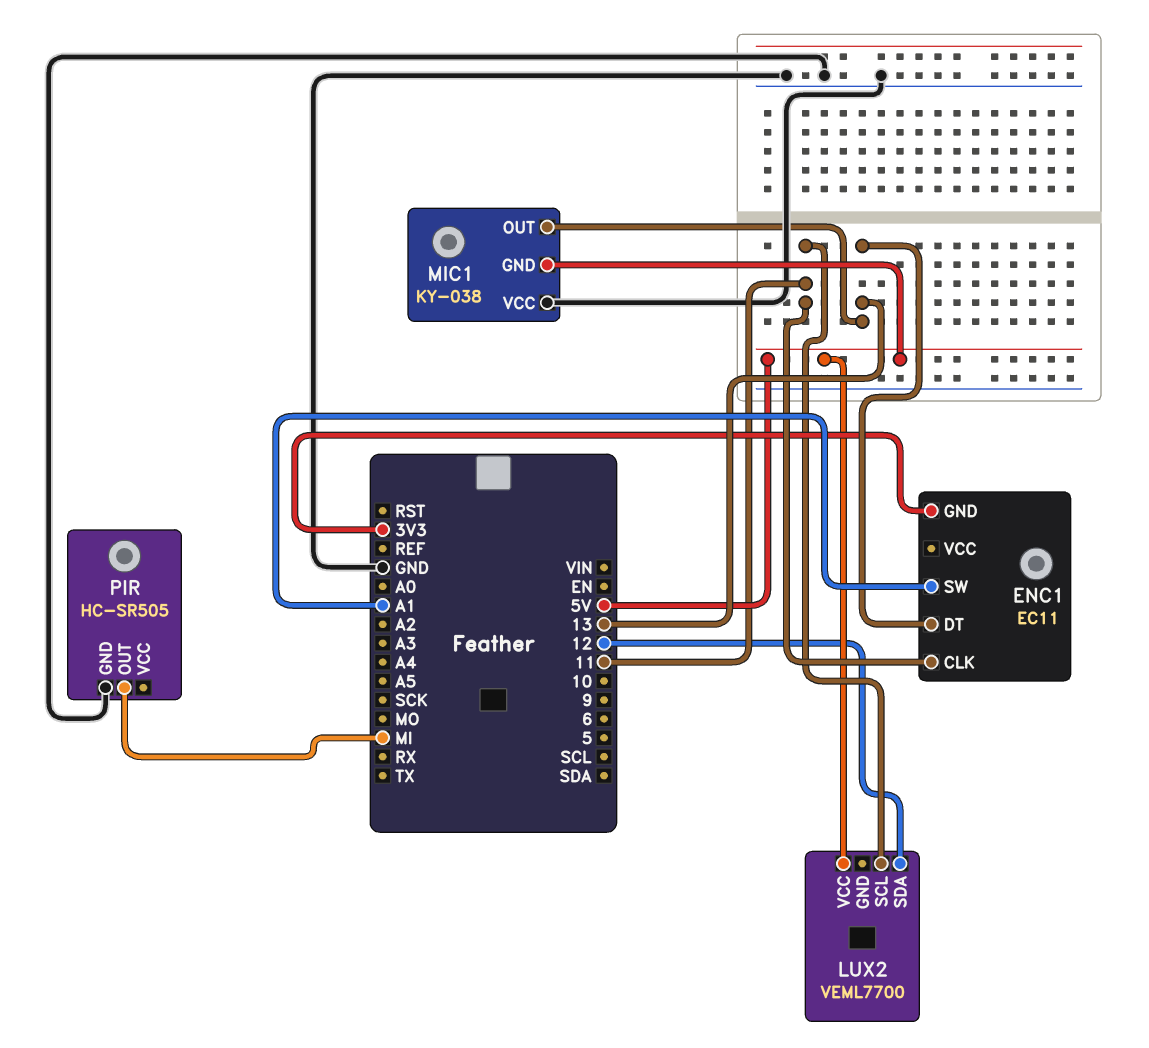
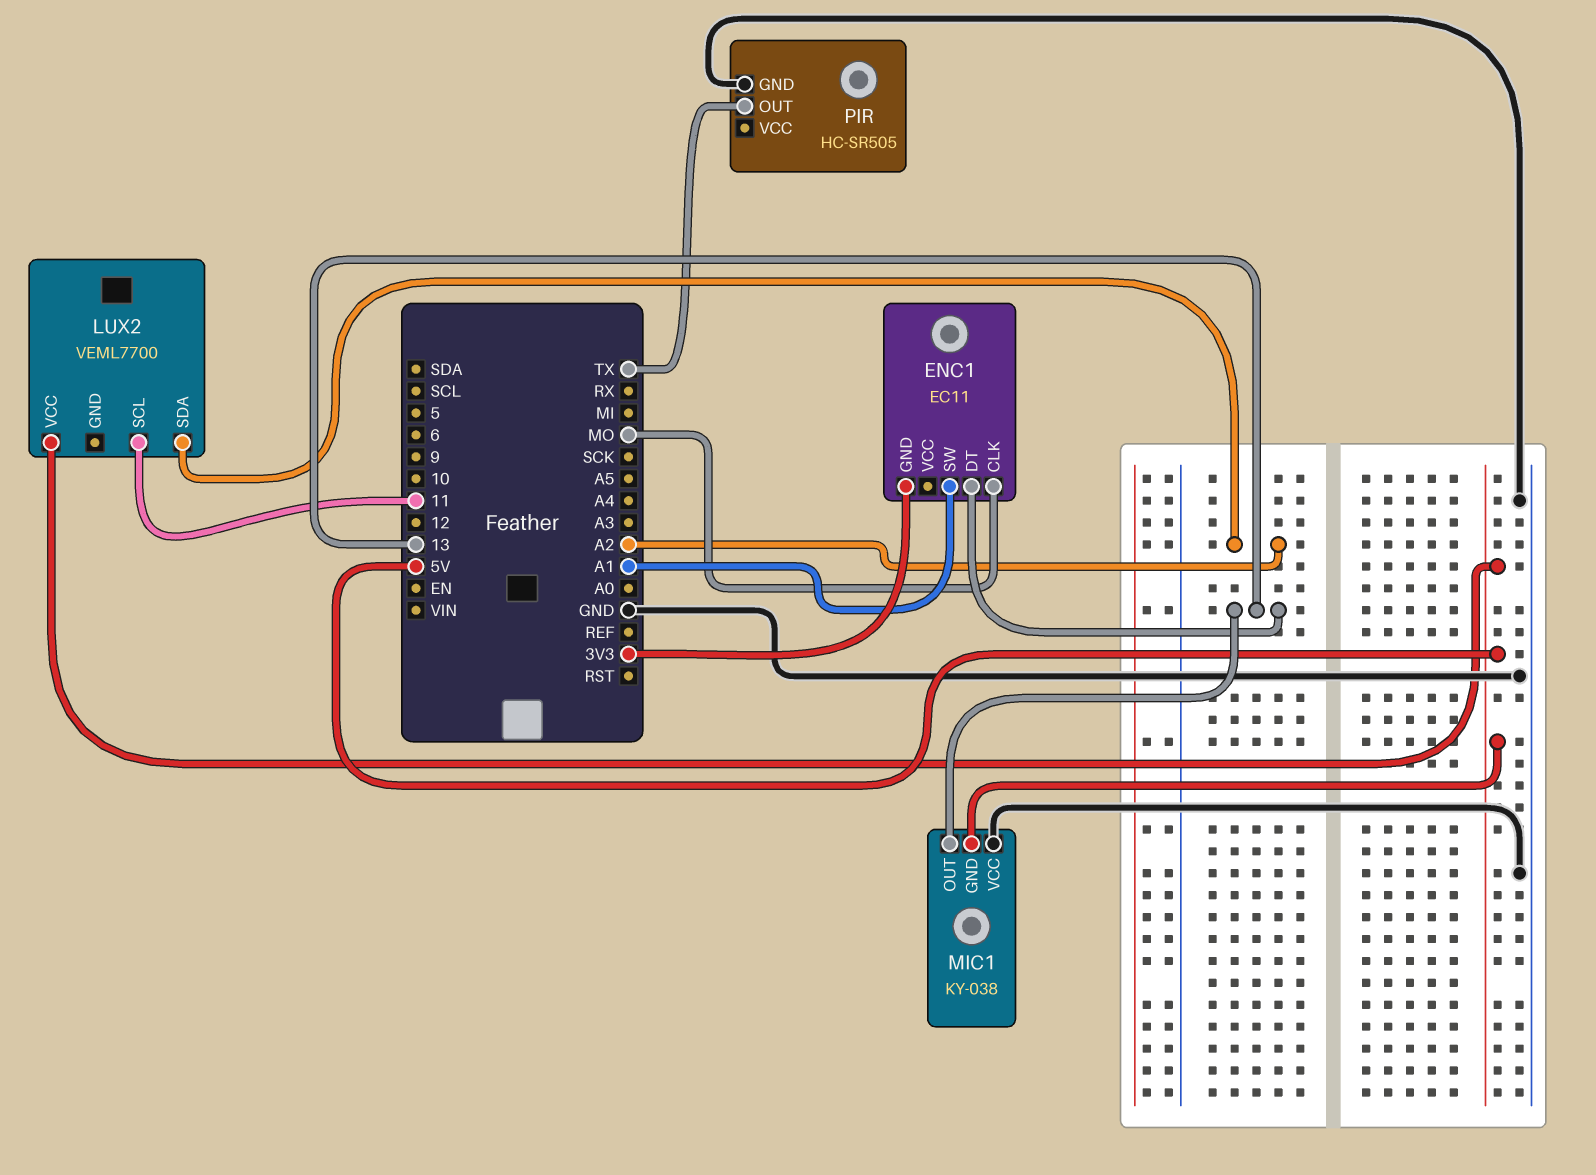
ENC1 pin CLK: 11 -> MO
LUX2 pin SDA: 12 -> A2
PIR pin OUT: MI -> TX

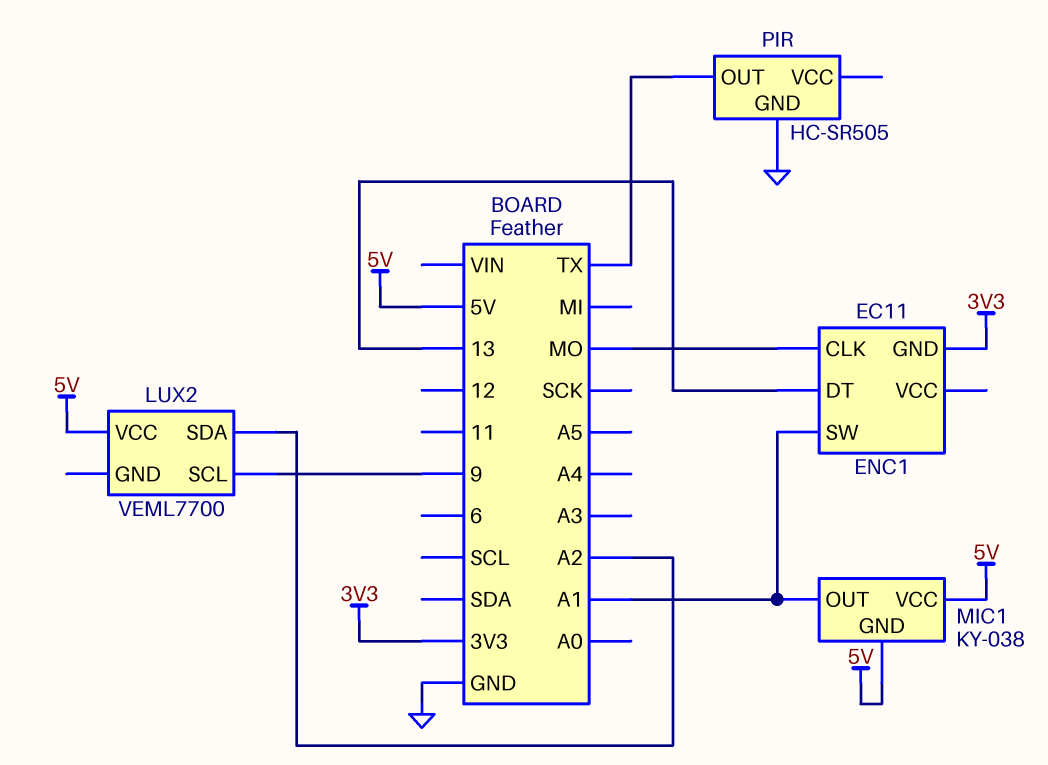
LUX2 pin SCL: 11 -> 9
MIC1 pin OUT: 13 -> A1
MIC1 pin VCC: GND -> 5V

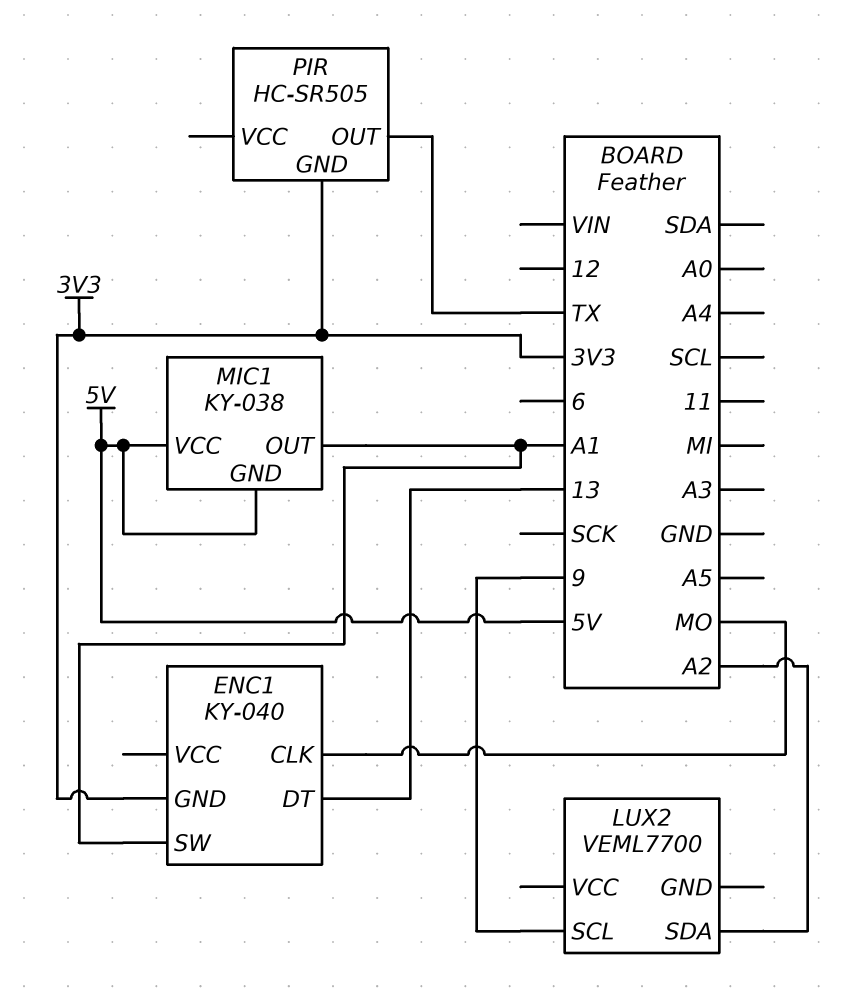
ENC1: EC11 -> KY-040
LUX2 pin VCC: 5V -> none
PIR pin GND: GND -> 3V3

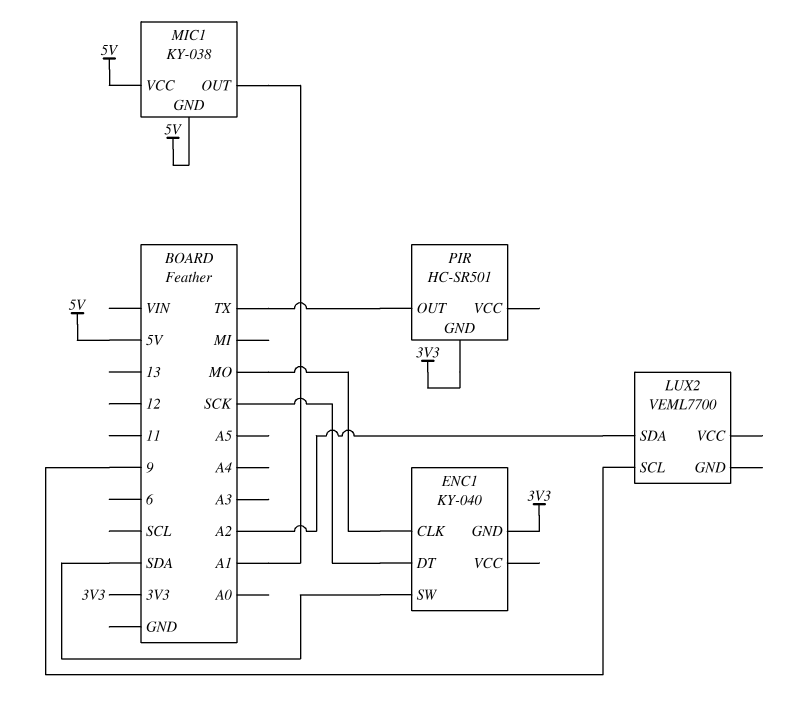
ENC1 pin DT: 13 -> SCK
ENC1 pin SW: A1 -> SDA
PIR: HC-SR505 -> HC-SR501

